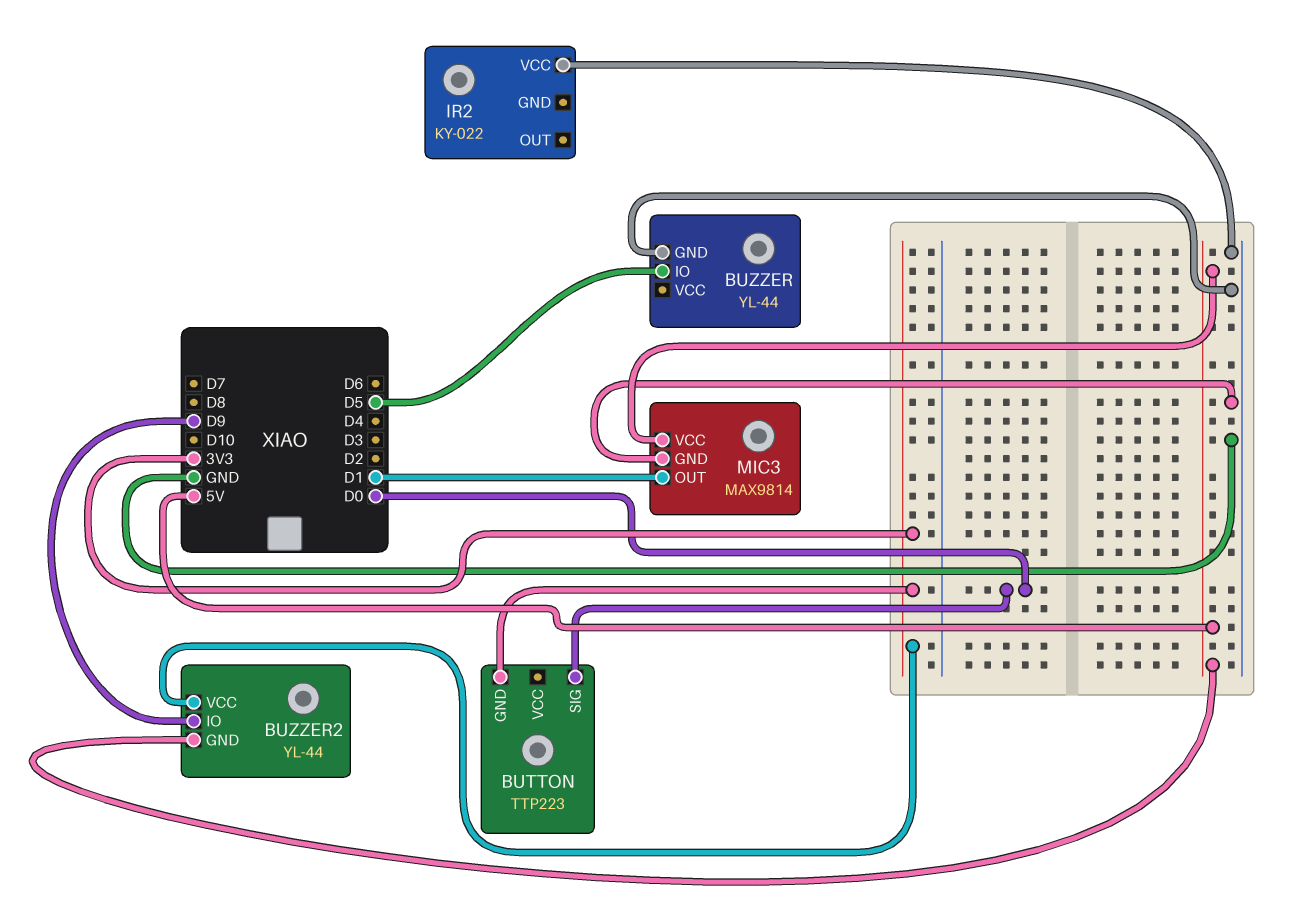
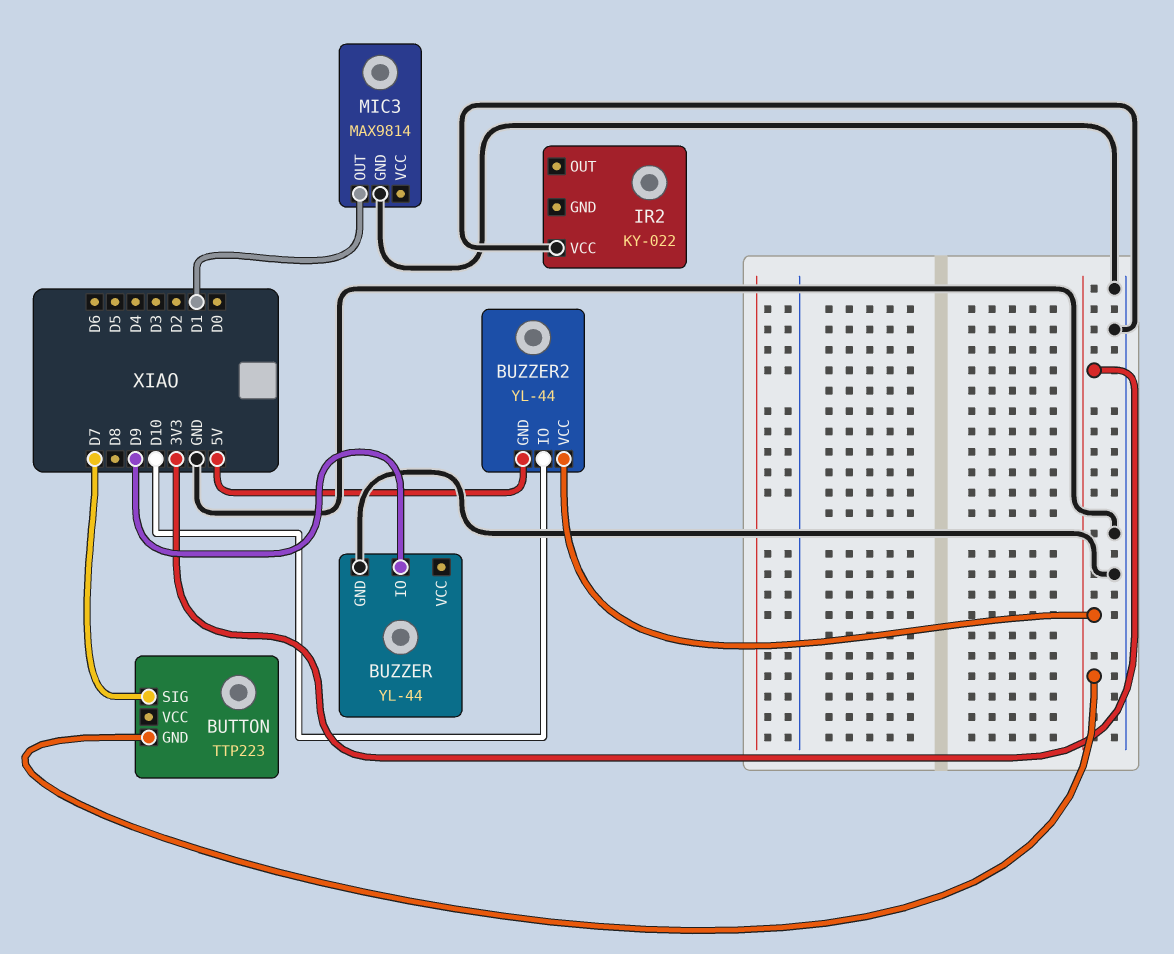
BUTTON pin SIG: D0 -> D7
BUZZER pin IO: D5 -> D9
BUZZER2 pin IO: D9 -> D10
MIC3 pin VCC: 5V -> none

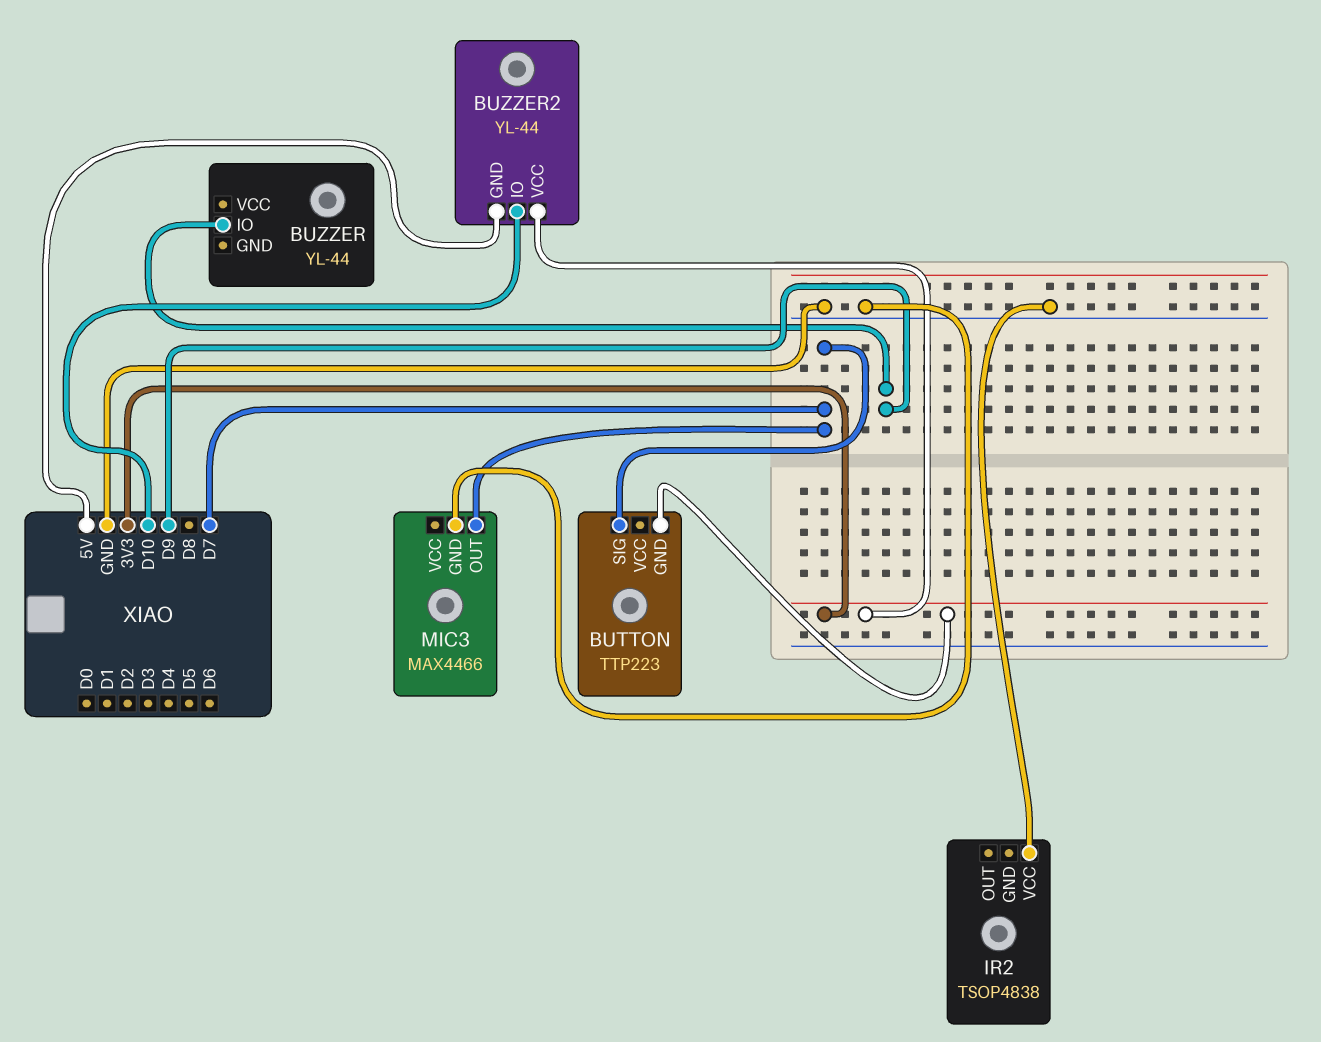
BUZZER pin GND: GND -> none
IR2: KY-022 -> TSOP4838
MIC3: MAX9814 -> MAX4466
MIC3 pin OUT: D1 -> D7

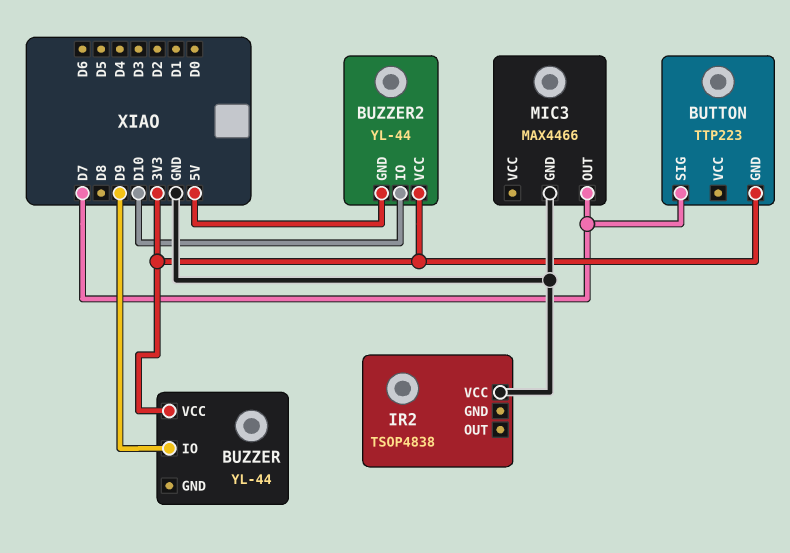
BUZZER pin VCC: none -> 3V3

